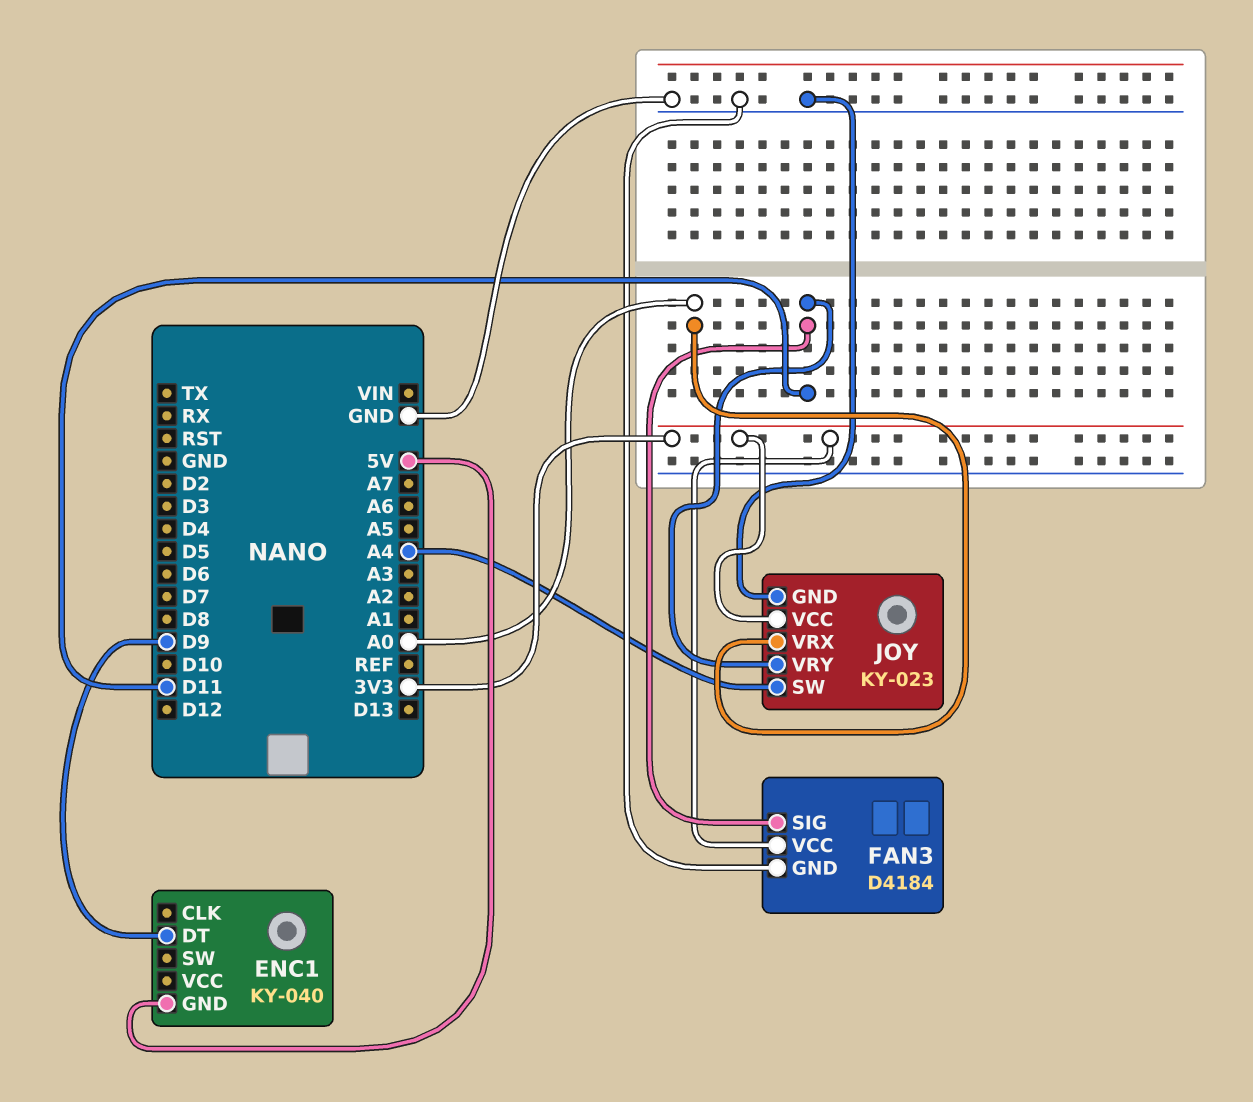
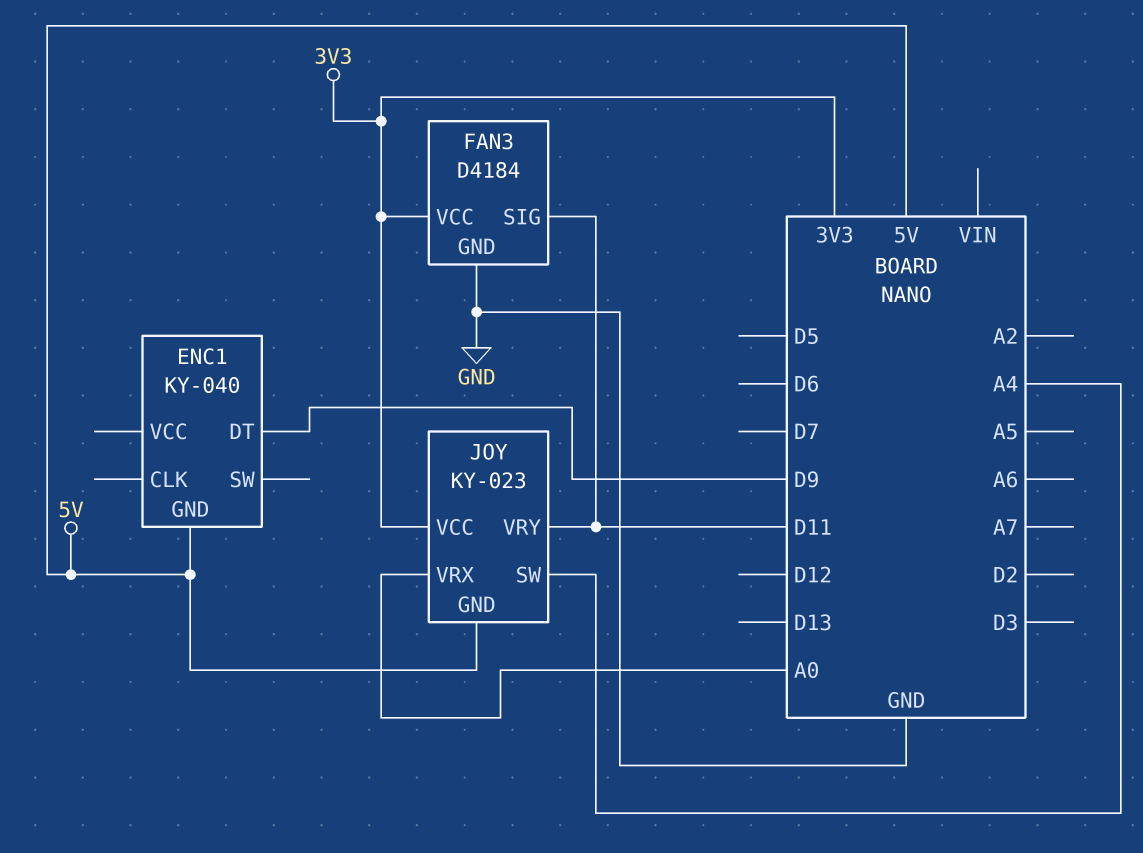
JOY pin GND: GND -> 5V

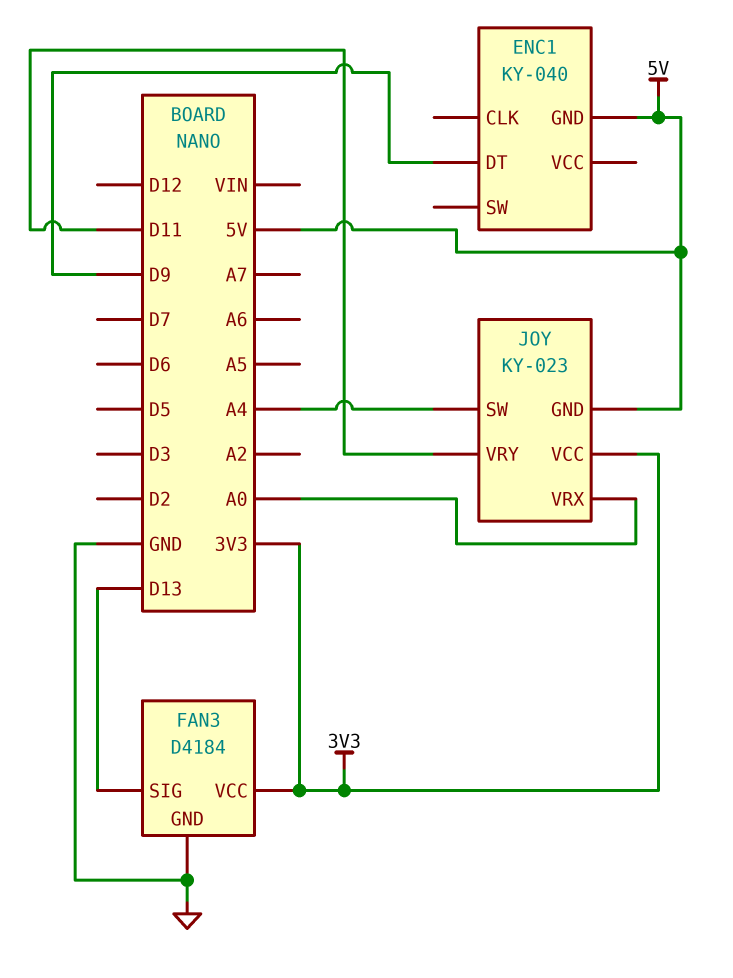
FAN3 pin SIG: D11 -> D13

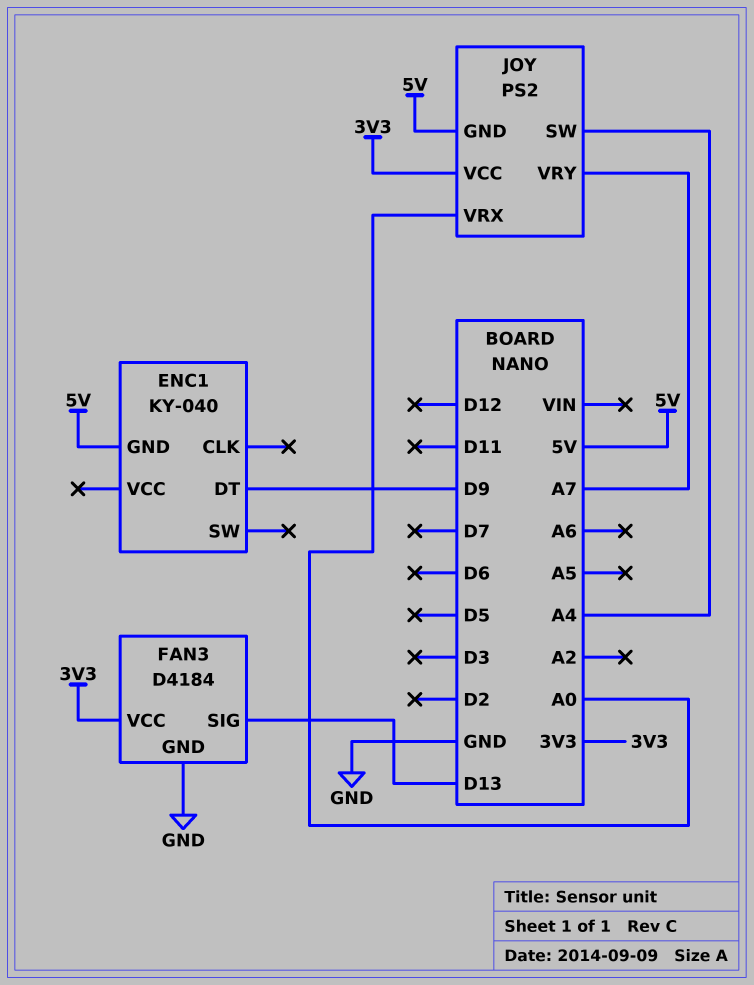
JOY: KY-023 -> PS2
JOY pin VRY: D11 -> A7

